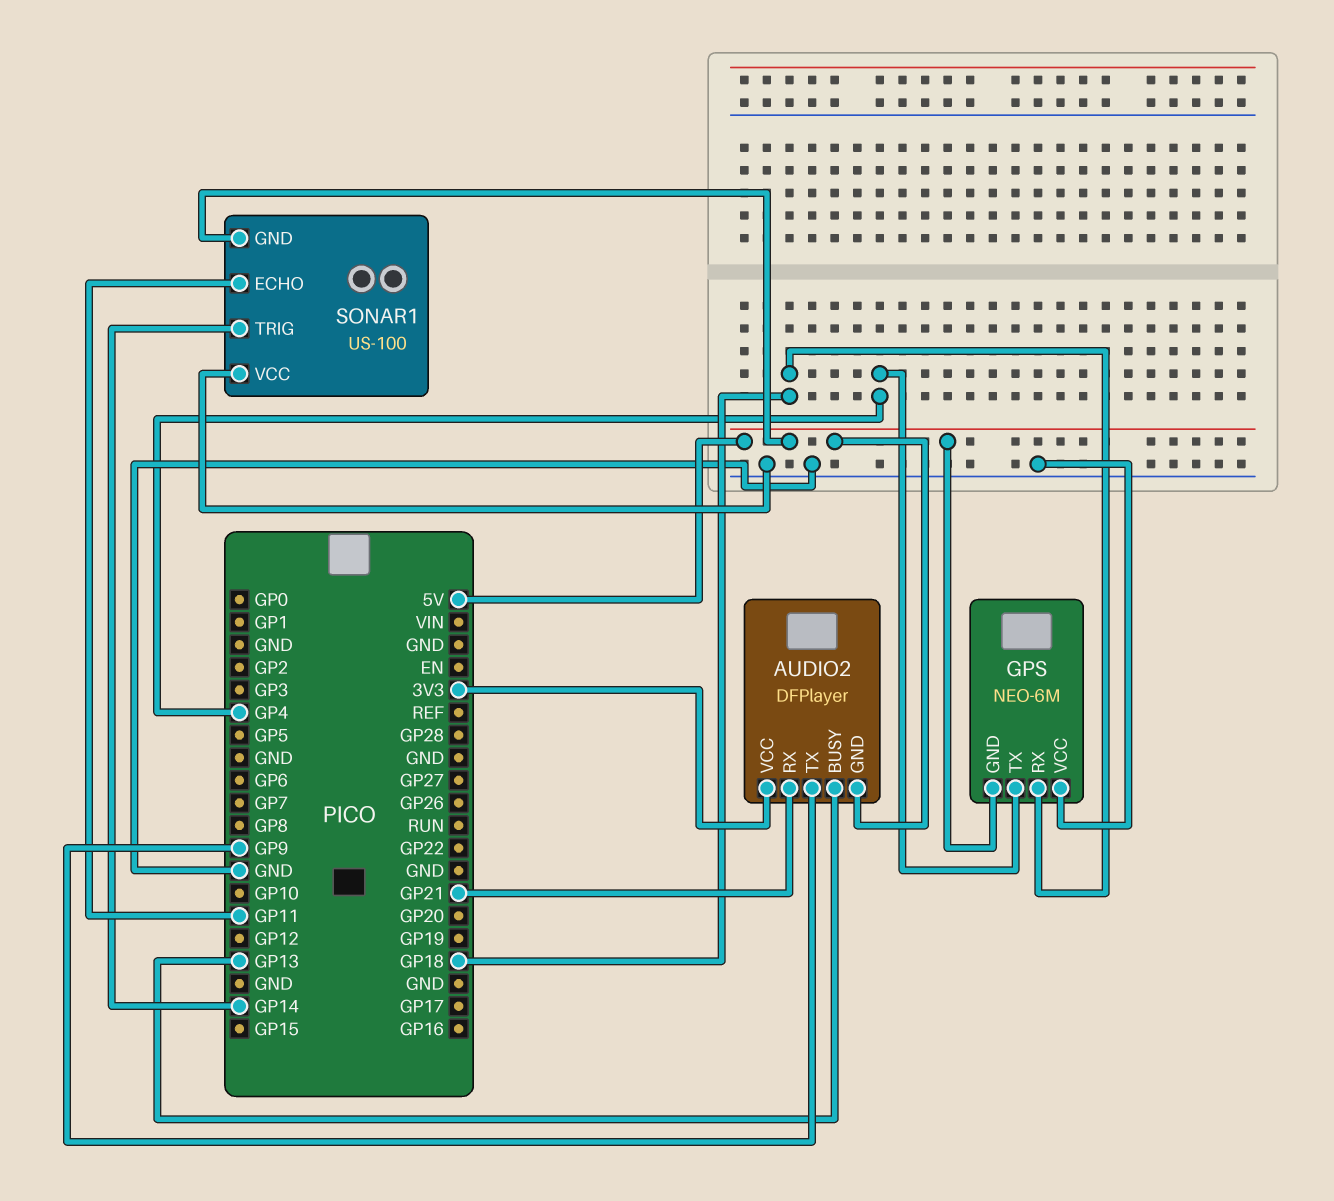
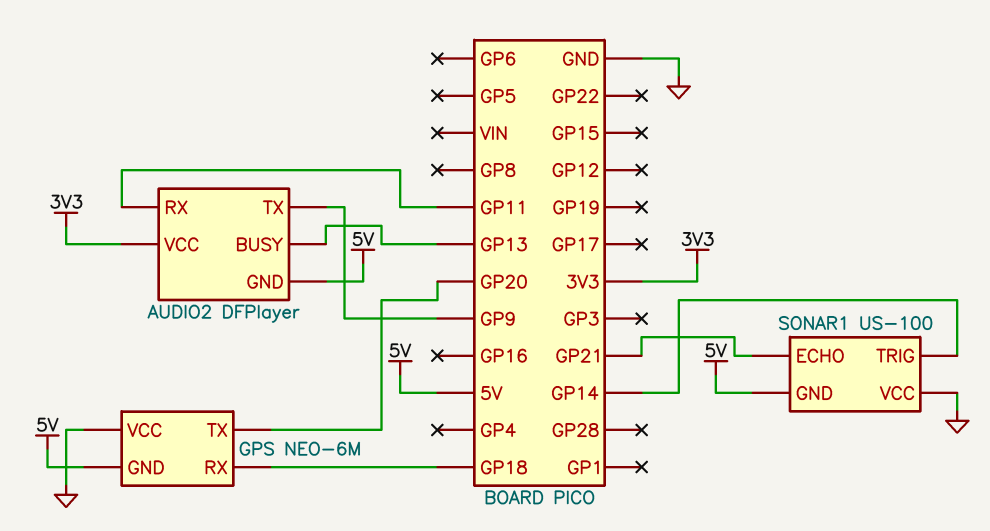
AUDIO2 pin RX: GP21 -> GP11
GPS pin TX: GP4 -> GP20
SONAR1 pin ECHO: GP11 -> GP21

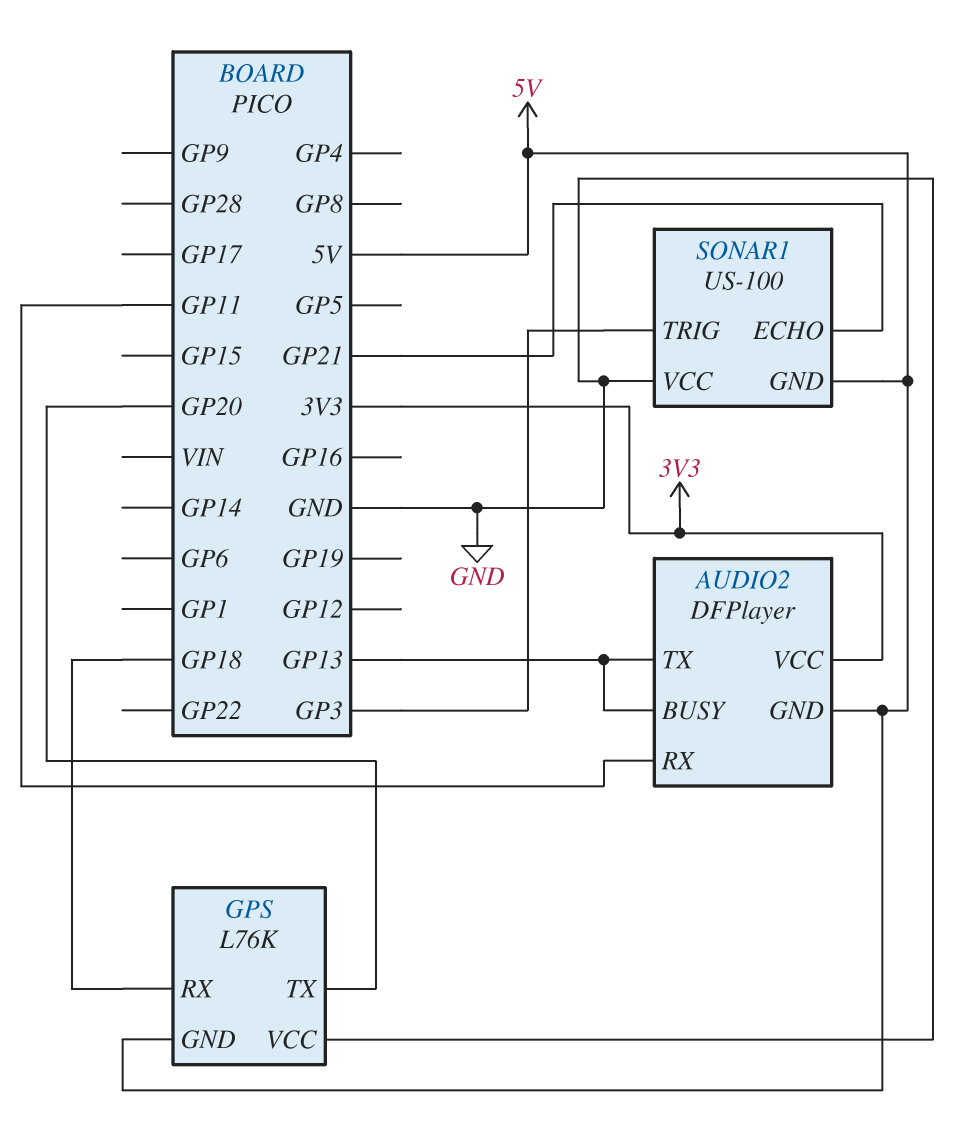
AUDIO2 pin TX: GP9 -> GP13
GPS: NEO-6M -> L76K
SONAR1 pin TRIG: GP14 -> GP3

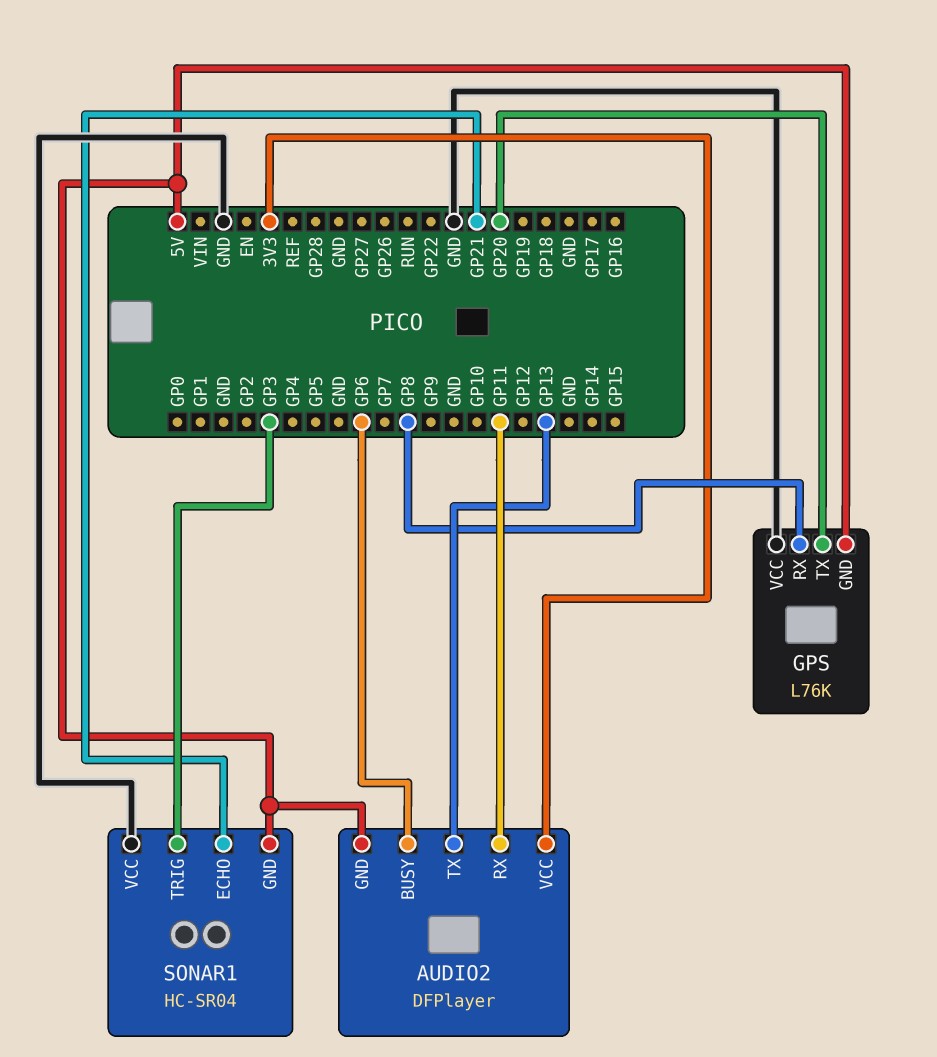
AUDIO2 pin BUSY: GP13 -> GP6
GPS pin RX: GP18 -> GP8
SONAR1: US-100 -> HC-SR04

